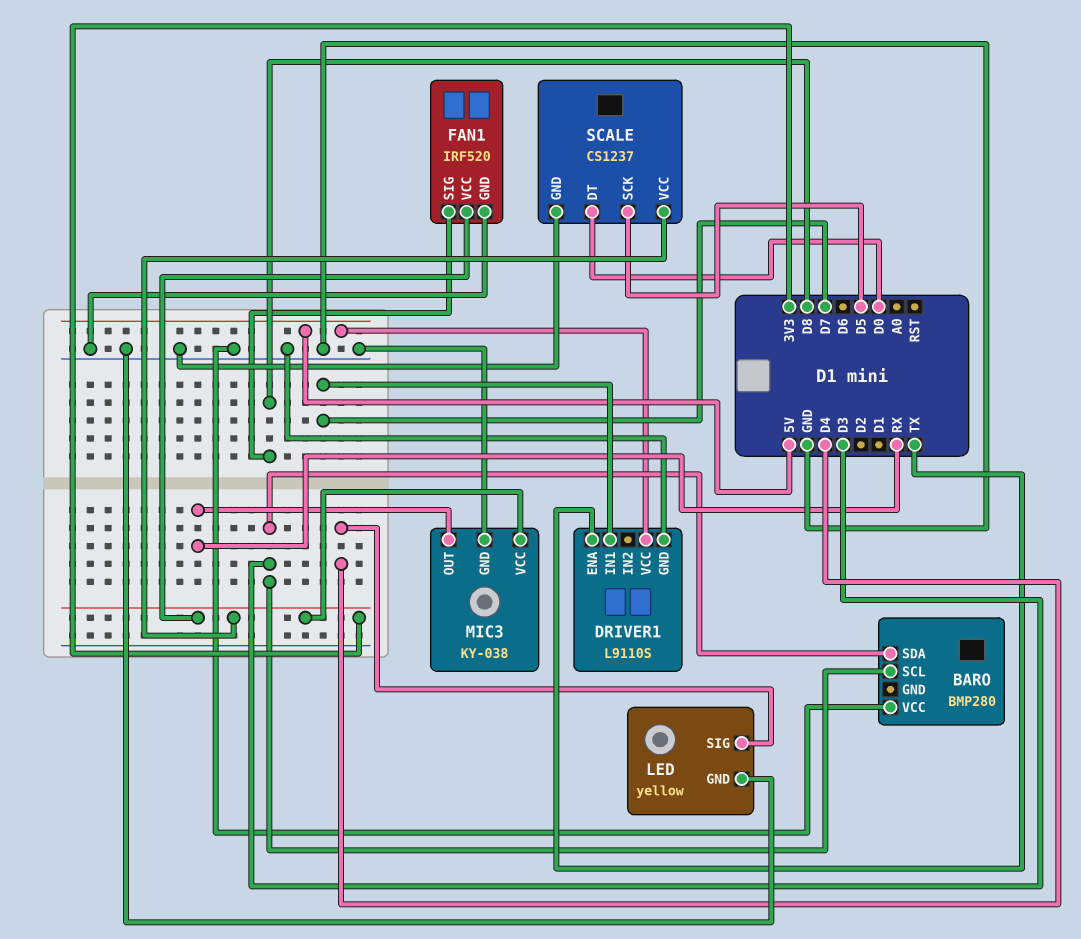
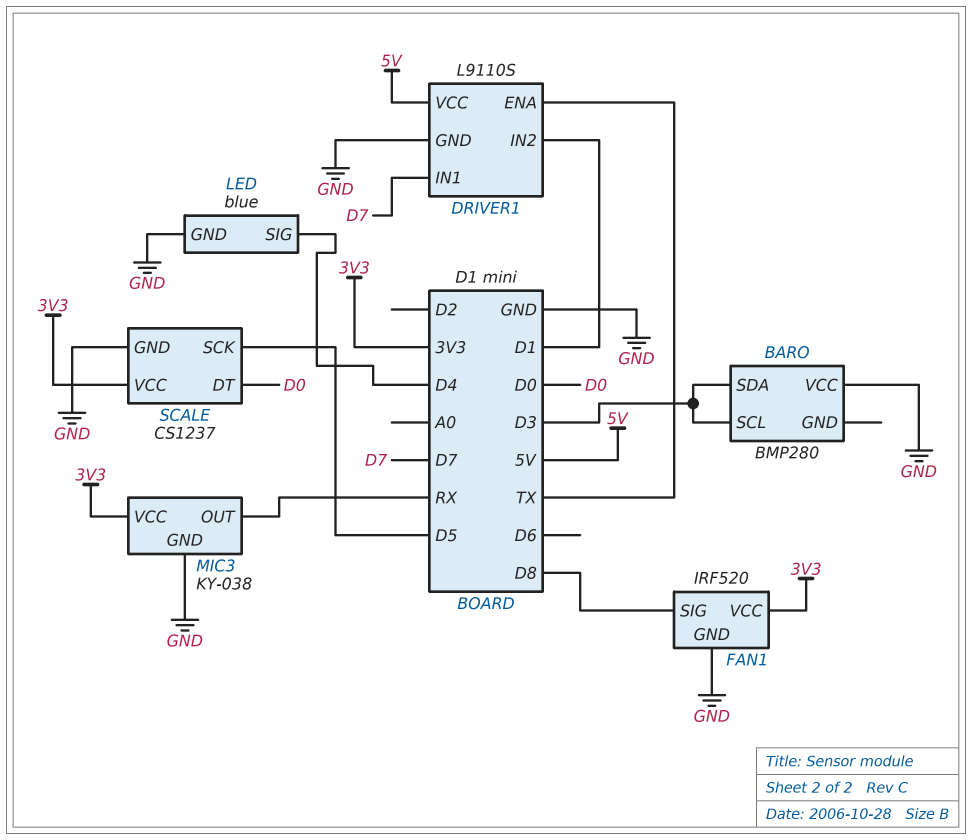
DRIVER1 pin IN2: none -> D1
LED: yellow -> blue

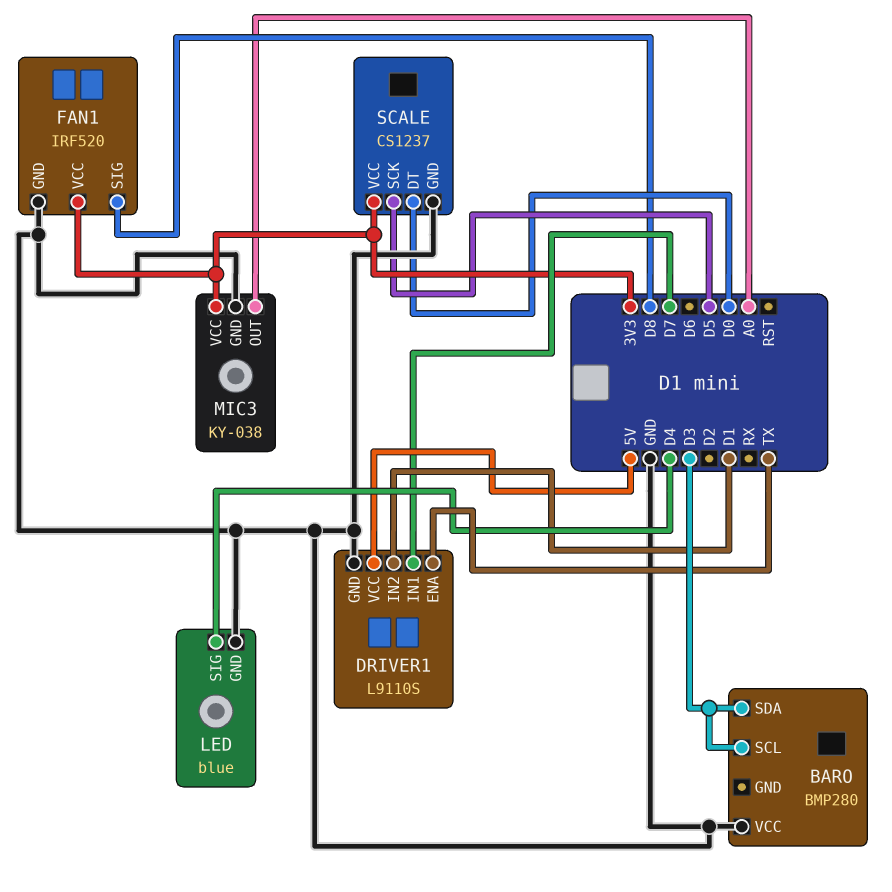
MIC3 pin OUT: RX -> A0

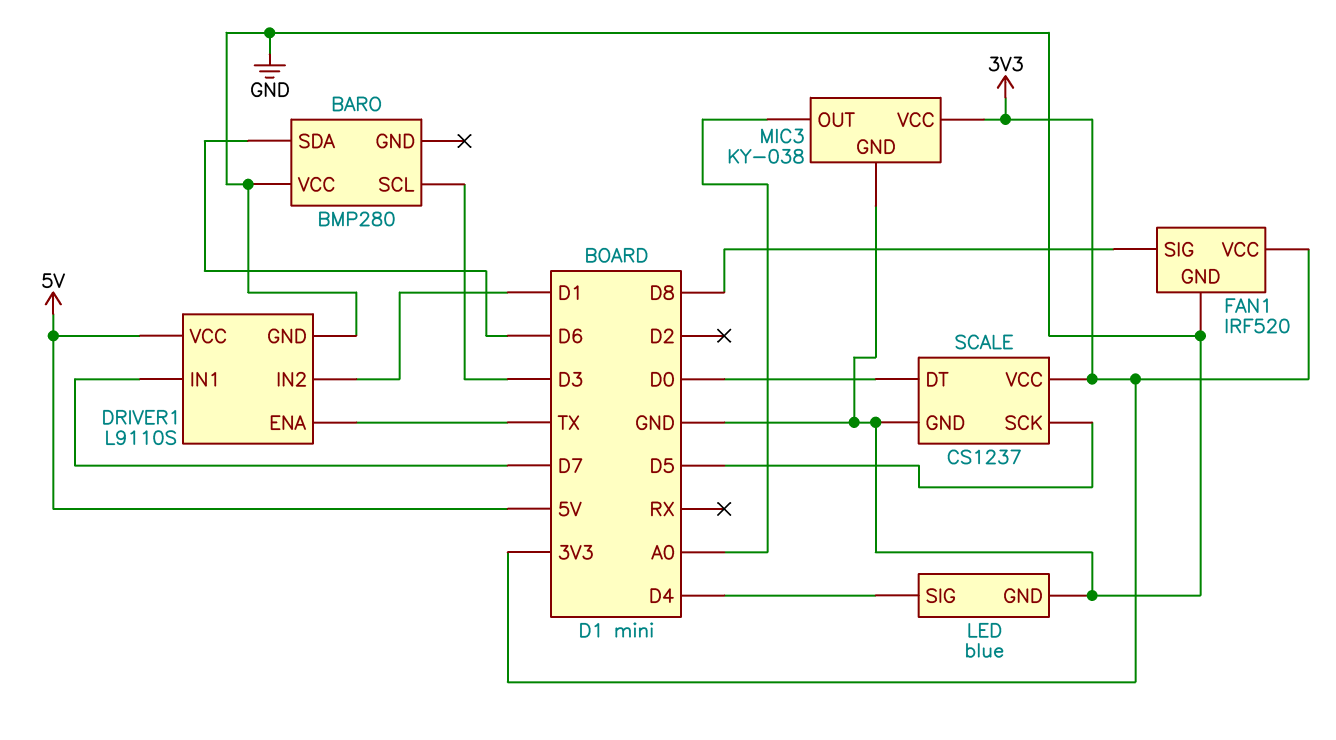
BARO pin SDA: D3 -> D6

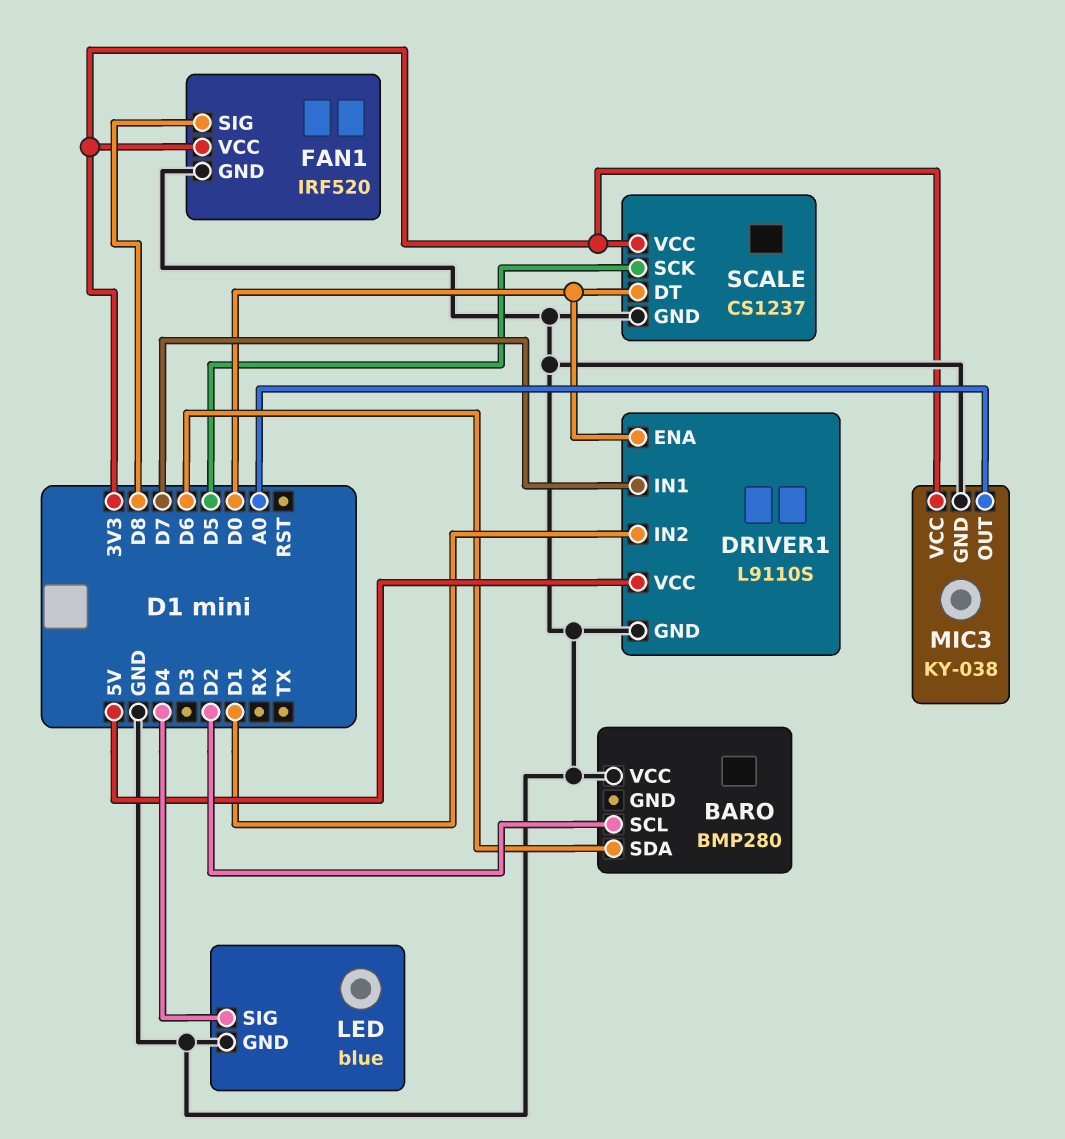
BARO pin SCL: D3 -> D2
DRIVER1 pin ENA: TX -> D0

